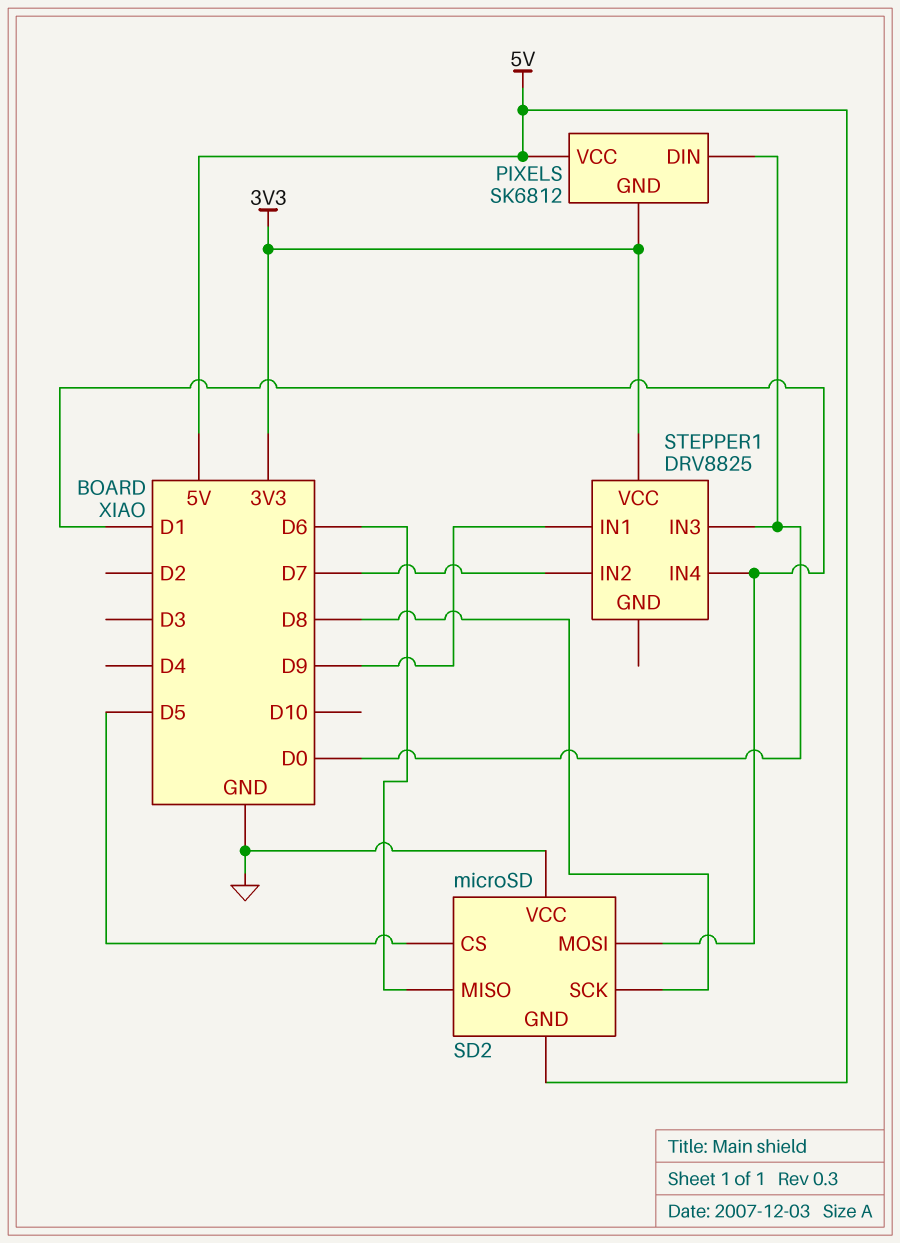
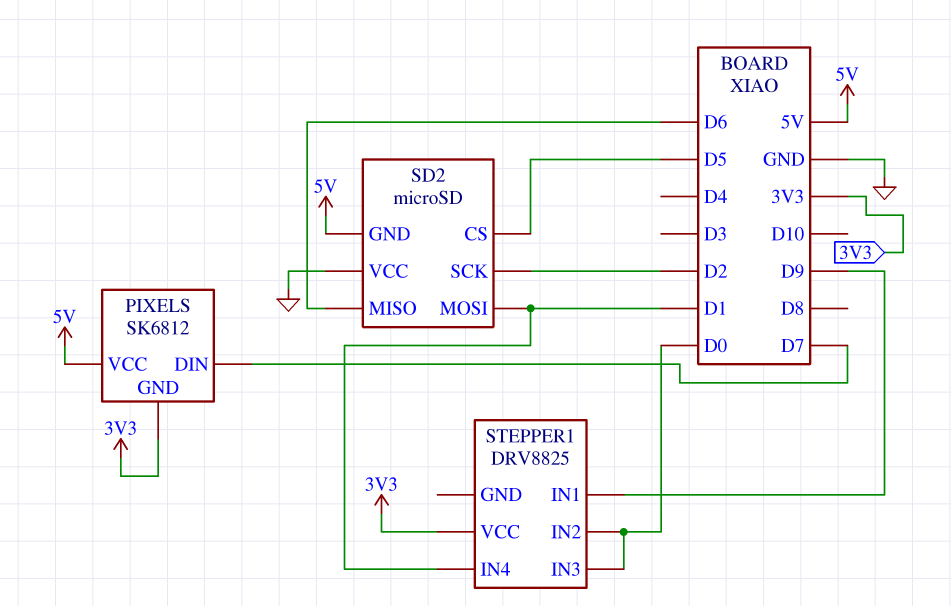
PIXELS pin DIN: D0 -> D7
SD2 pin SCK: D8 -> D2
STEPPER1 pin IN2: D7 -> D0

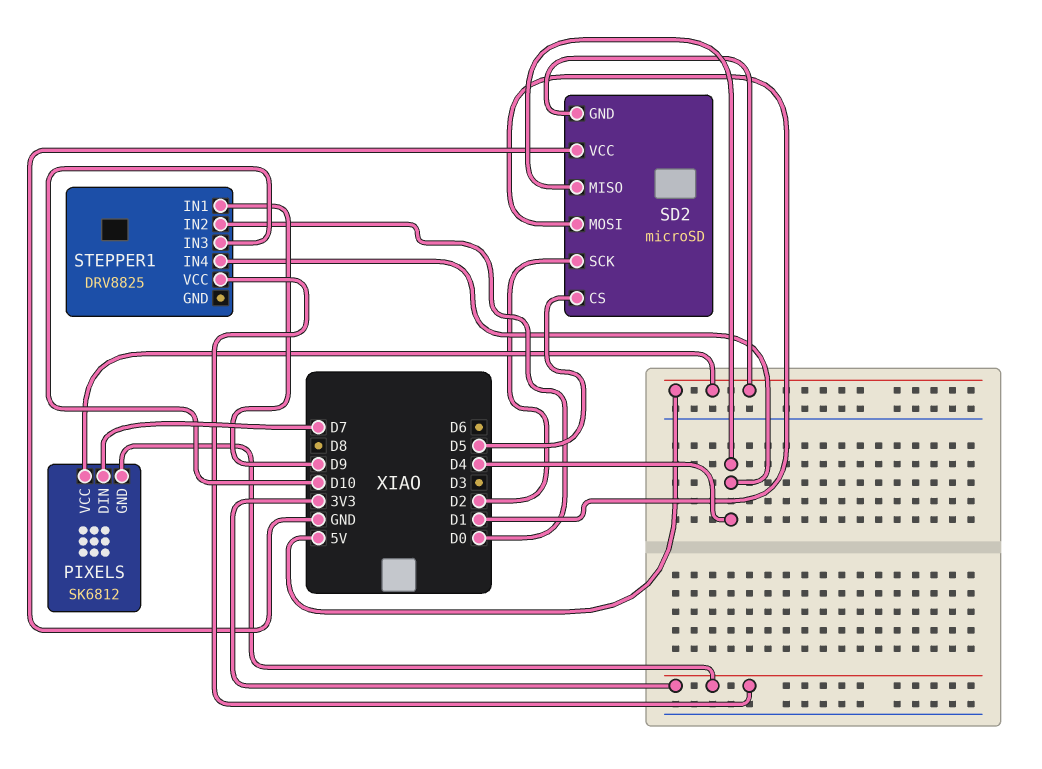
SD2 pin MISO: D6 -> D4
STEPPER1 pin IN3: D0 -> D10
STEPPER1 pin IN4: D1 -> D4

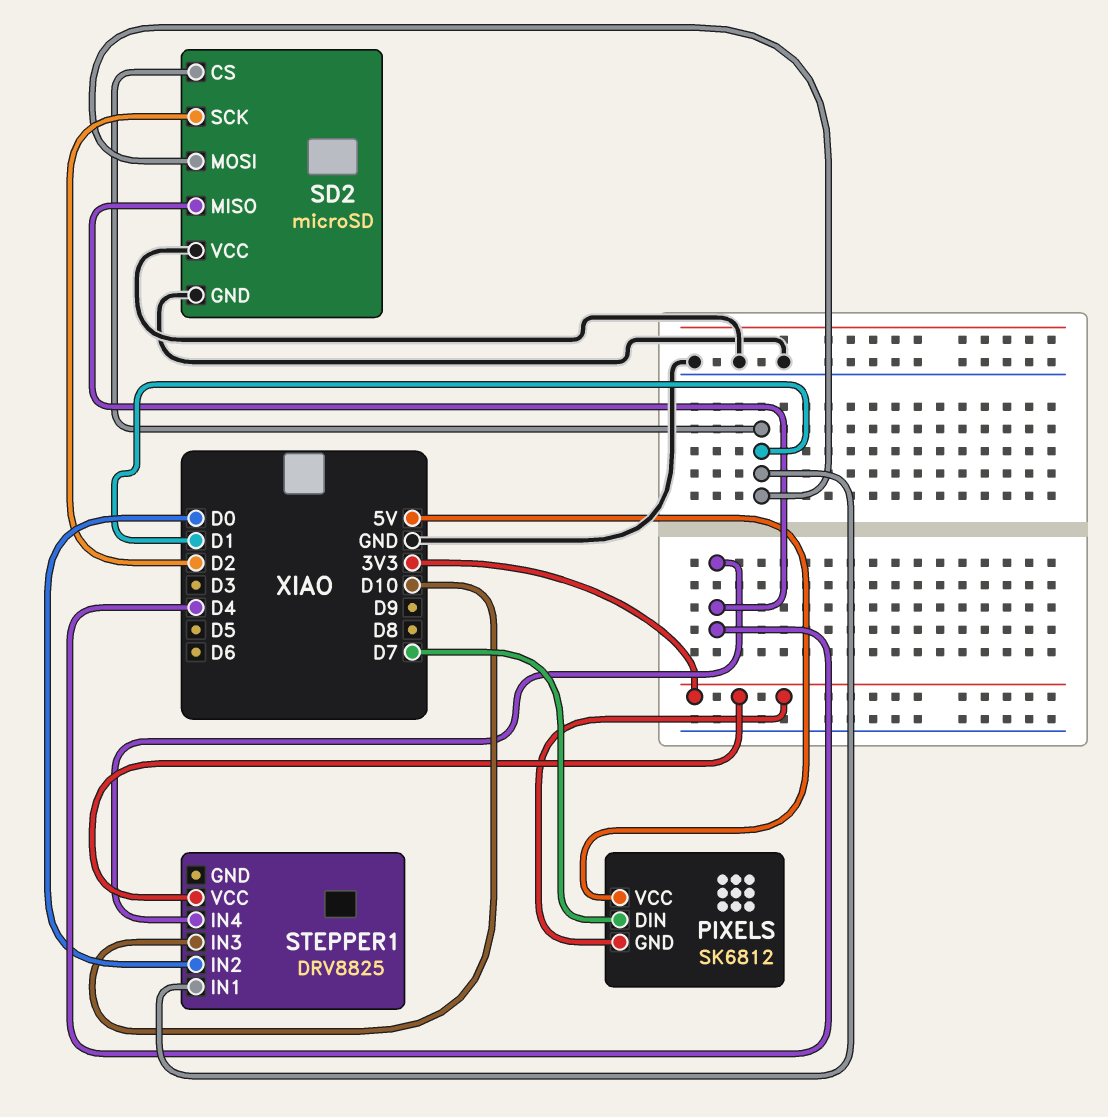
SD2 pin CS: D5 -> D1
SD2 pin GND: 5V -> GND
STEPPER1 pin IN1: D9 -> D1

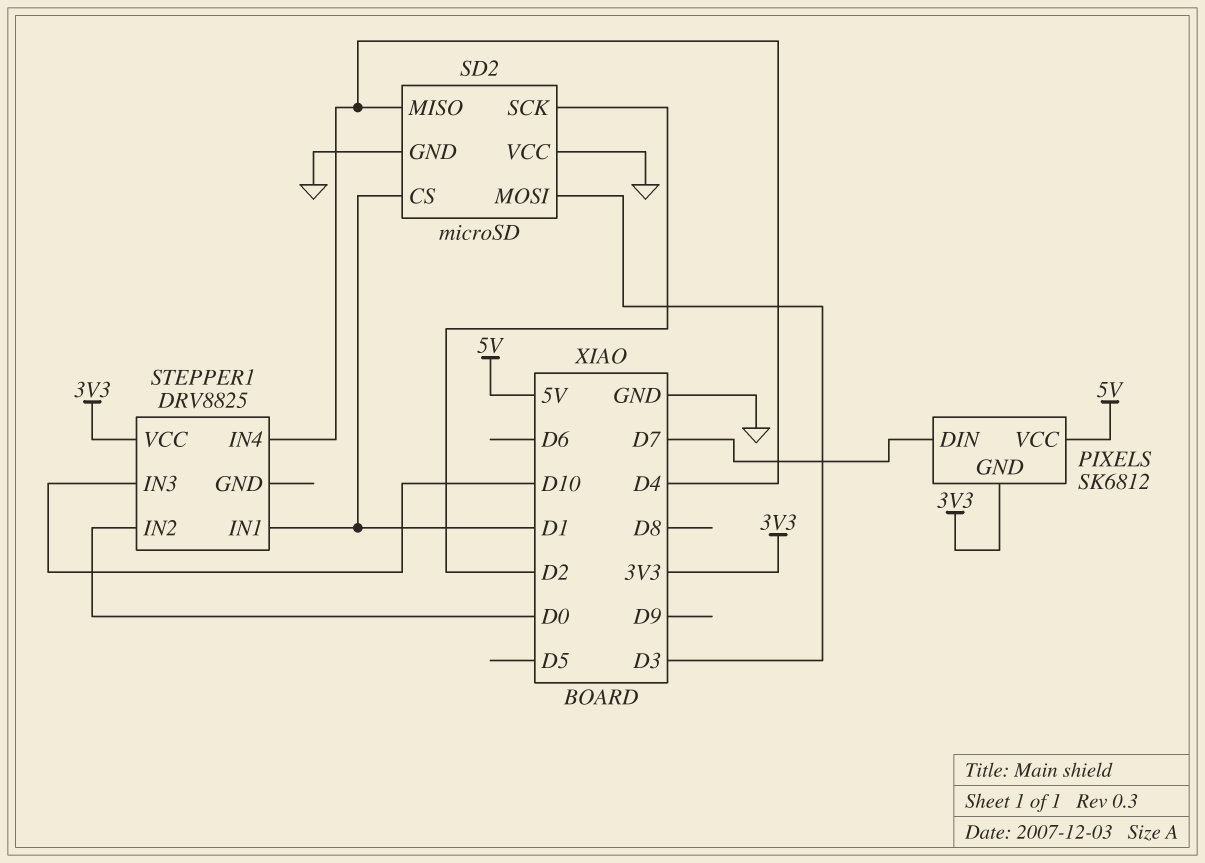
SD2 pin MOSI: D1 -> D3

